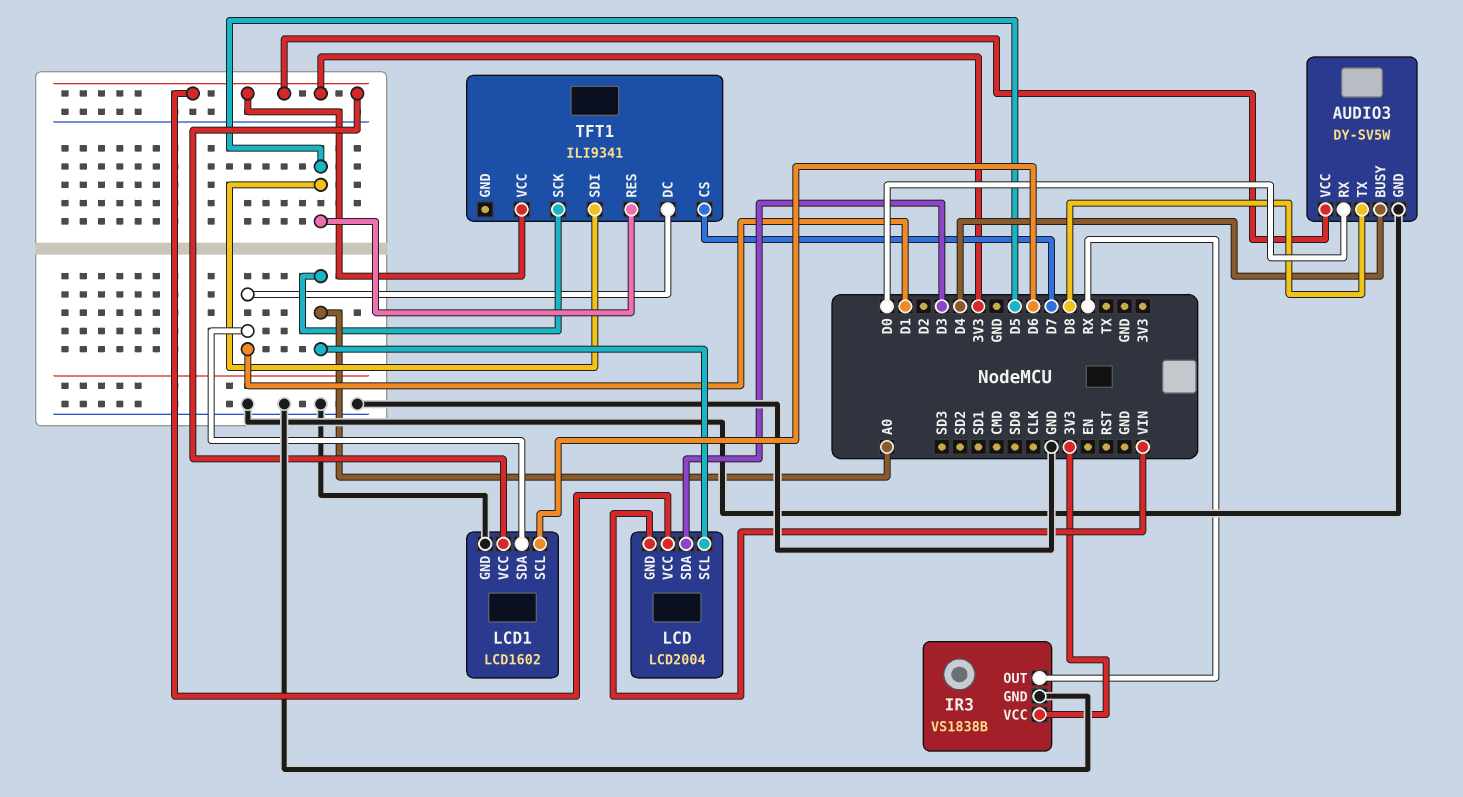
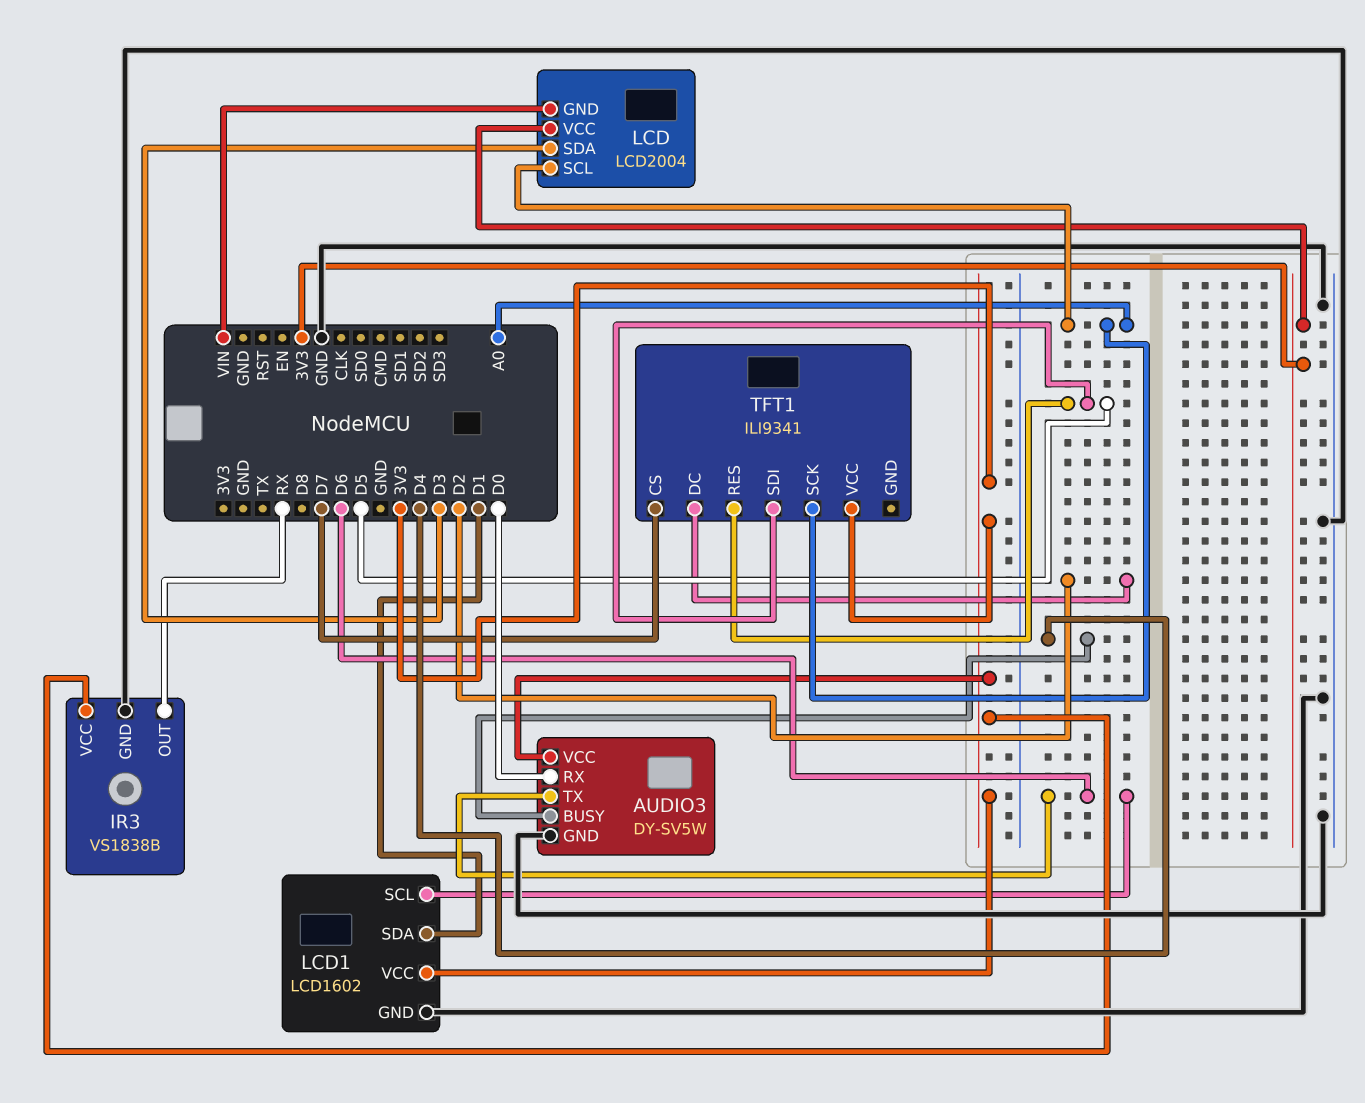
AUDIO3 pin TX: D8 -> D6
TFT1 pin DC: D1 -> D2

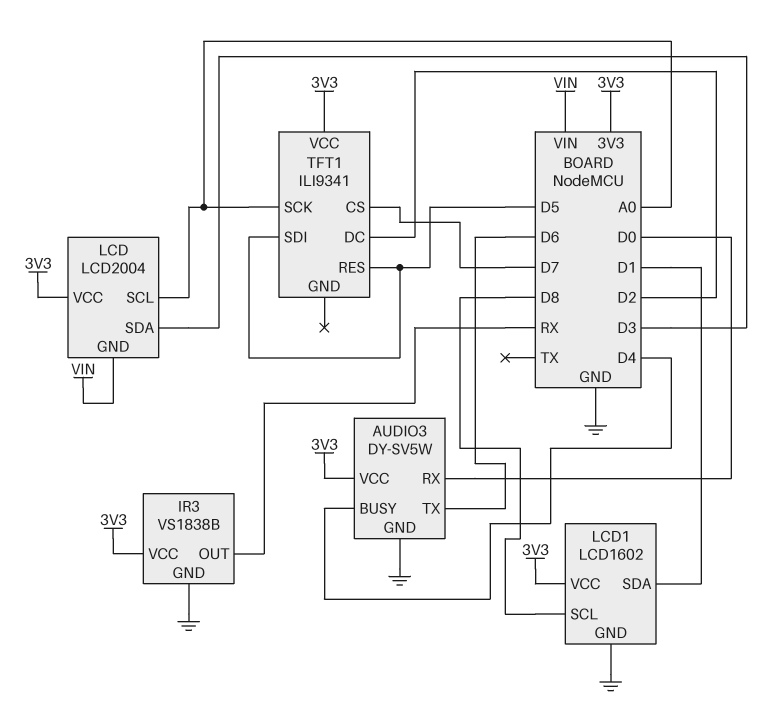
LCD1 pin SCL: D6 -> D8

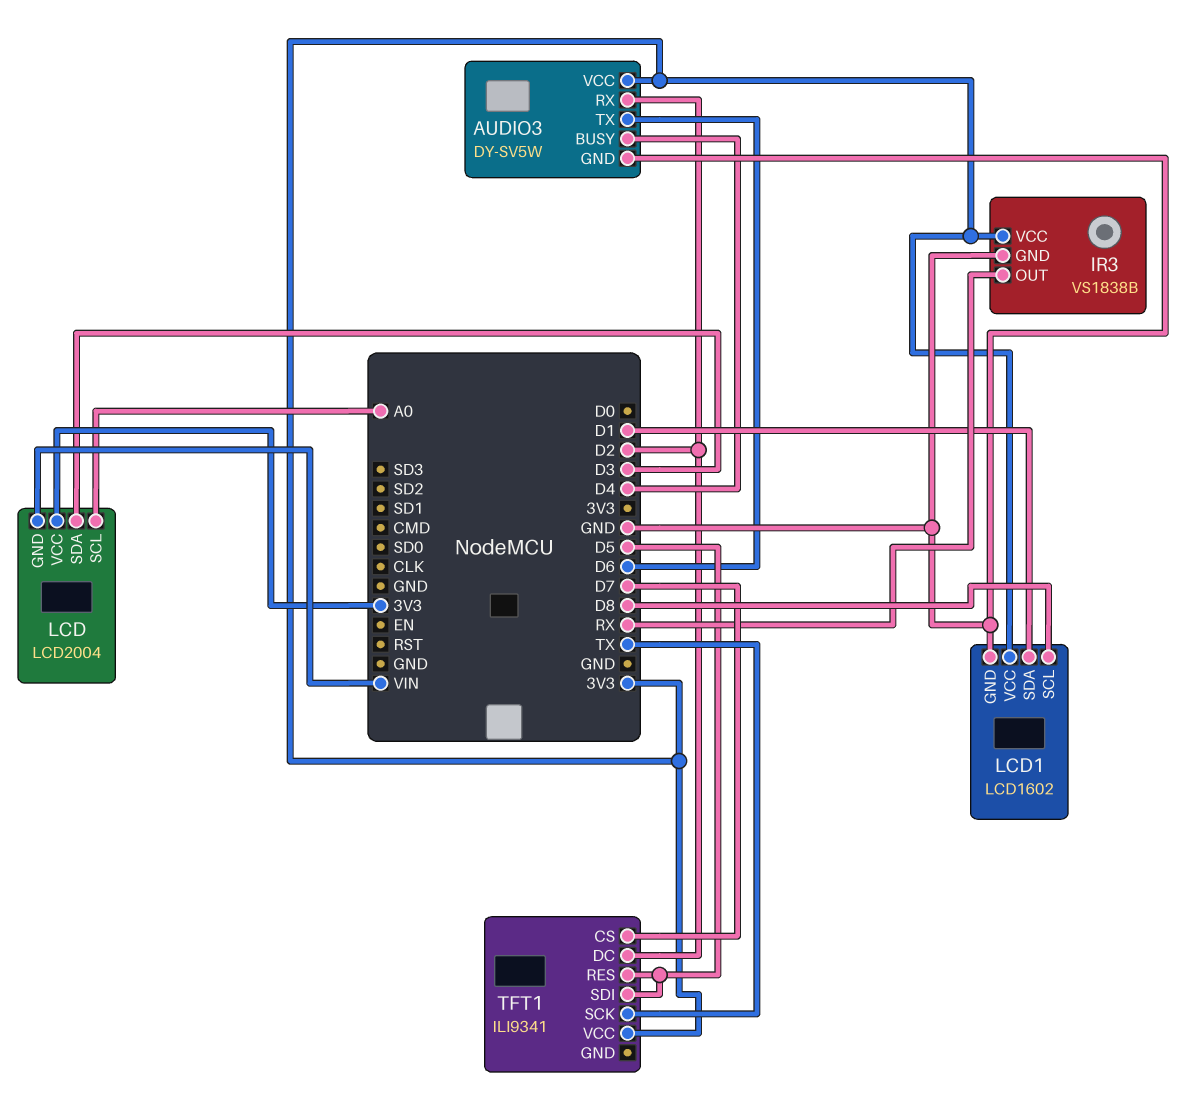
AUDIO3 pin RX: D0 -> D2
TFT1 pin SCK: A0 -> TX

